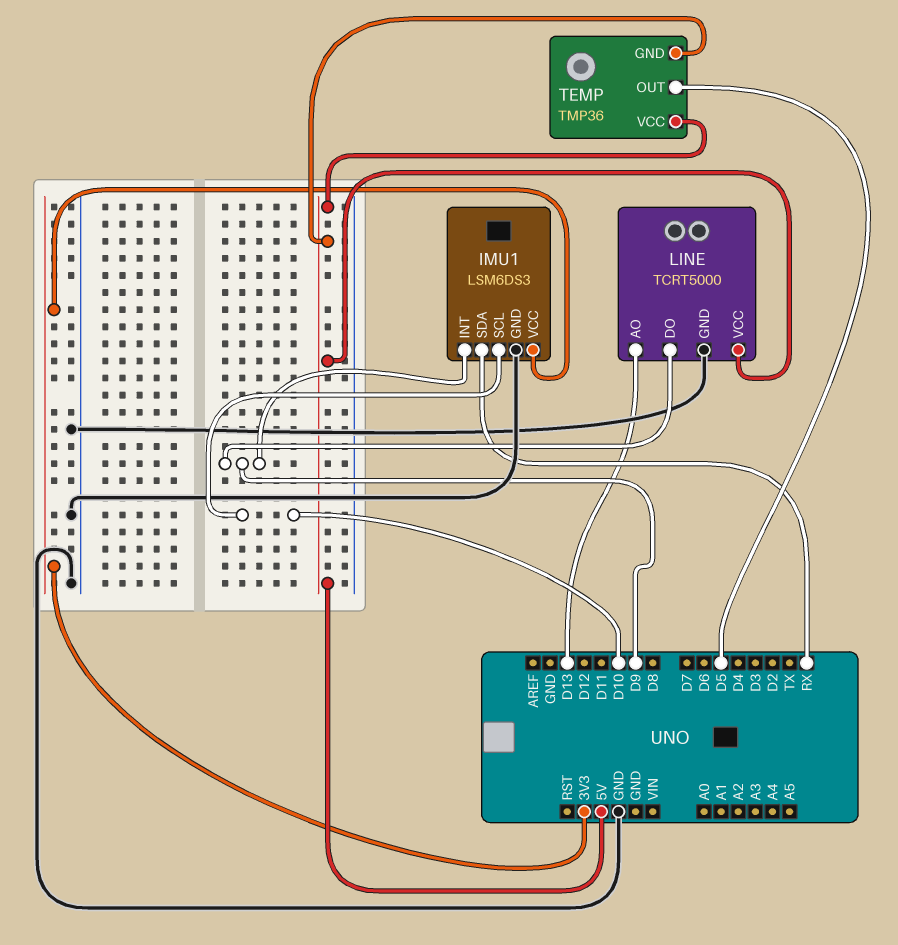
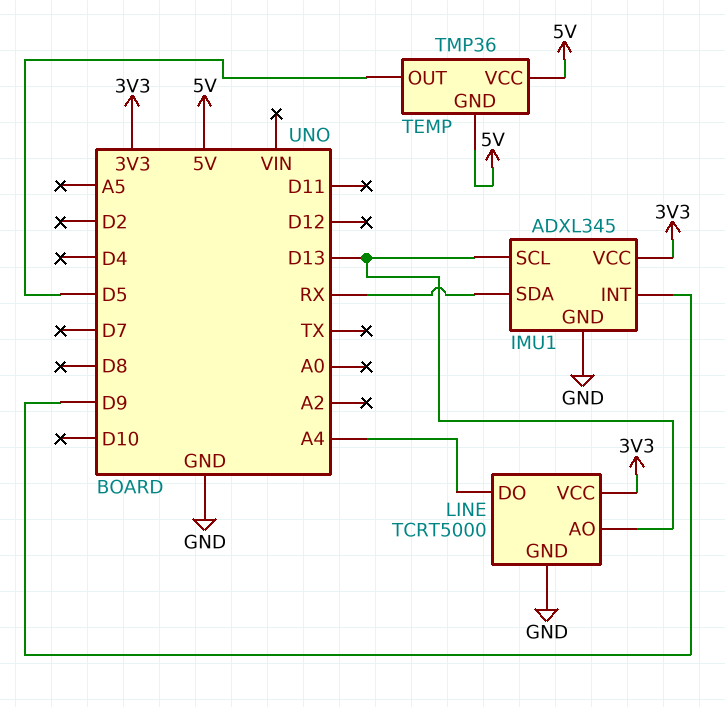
IMU1: LSM6DS3 -> ADXL345
IMU1 pin SCL: D10 -> D13
LINE pin DO: D9 -> A4
LINE pin VCC: 5V -> 3V3

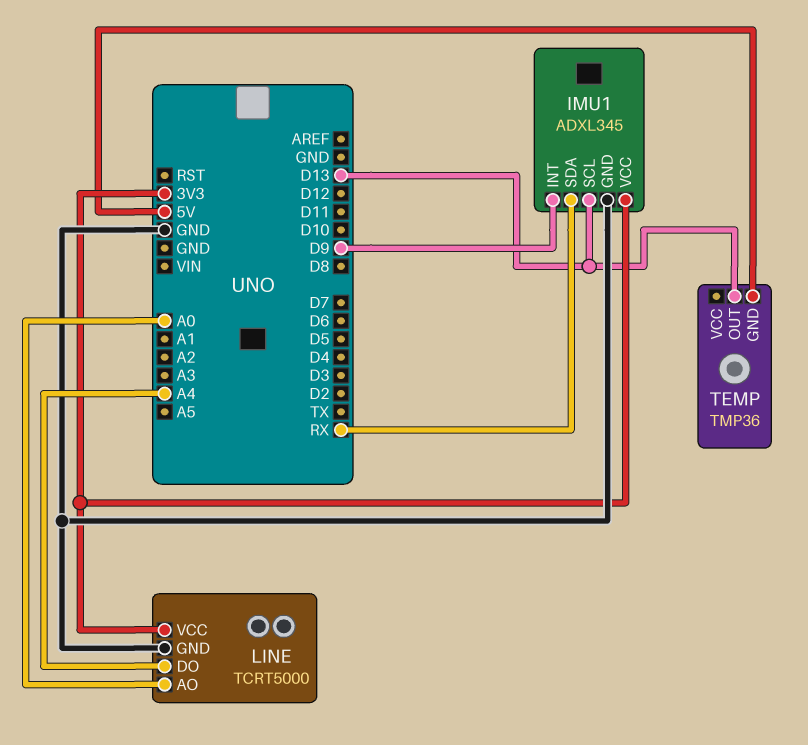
LINE pin AO: D13 -> A0
TEMP pin OUT: D5 -> D13
TEMP pin VCC: 5V -> none

